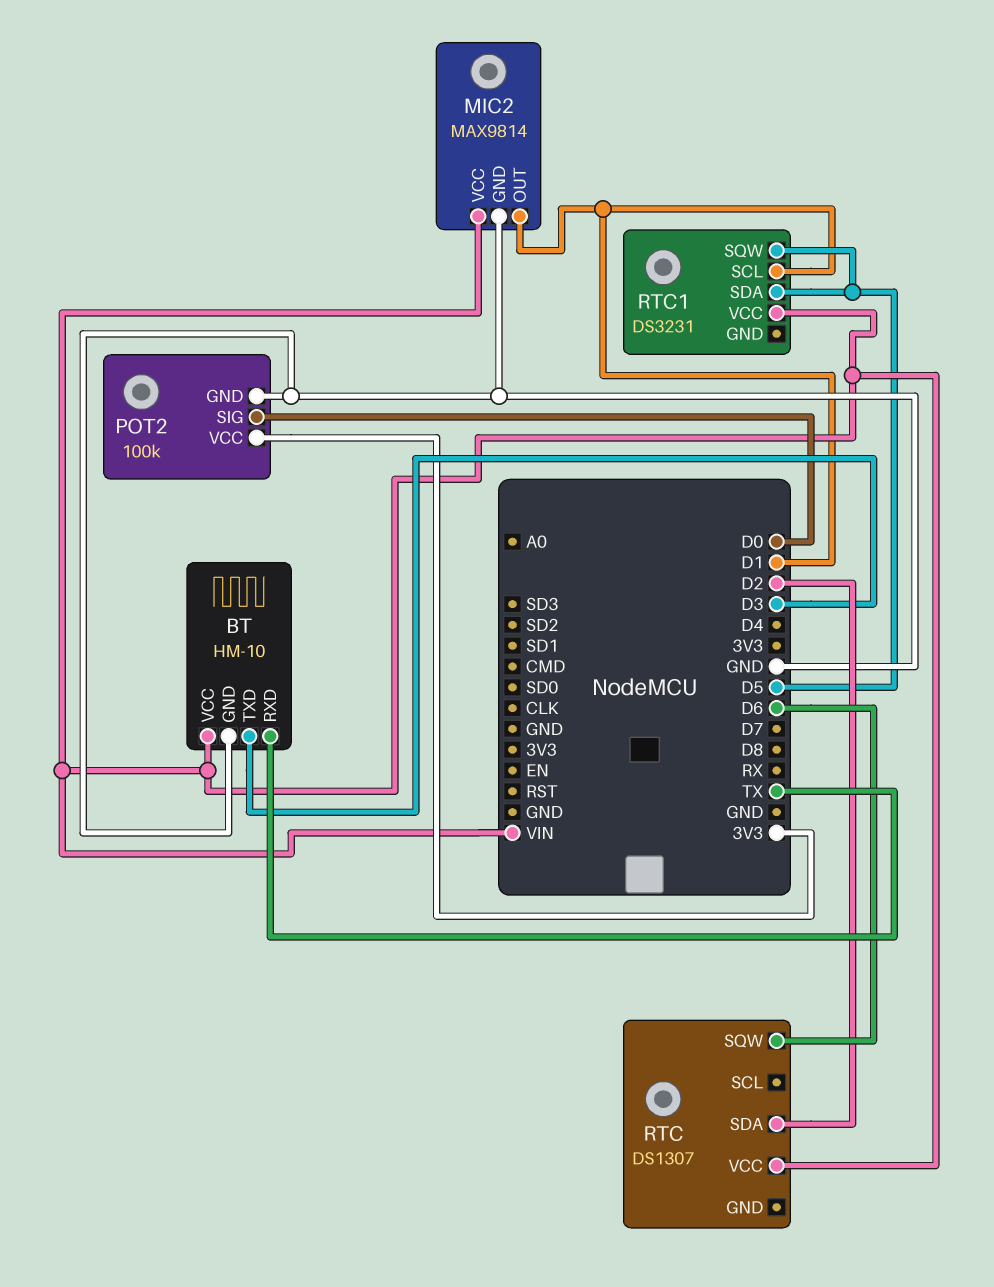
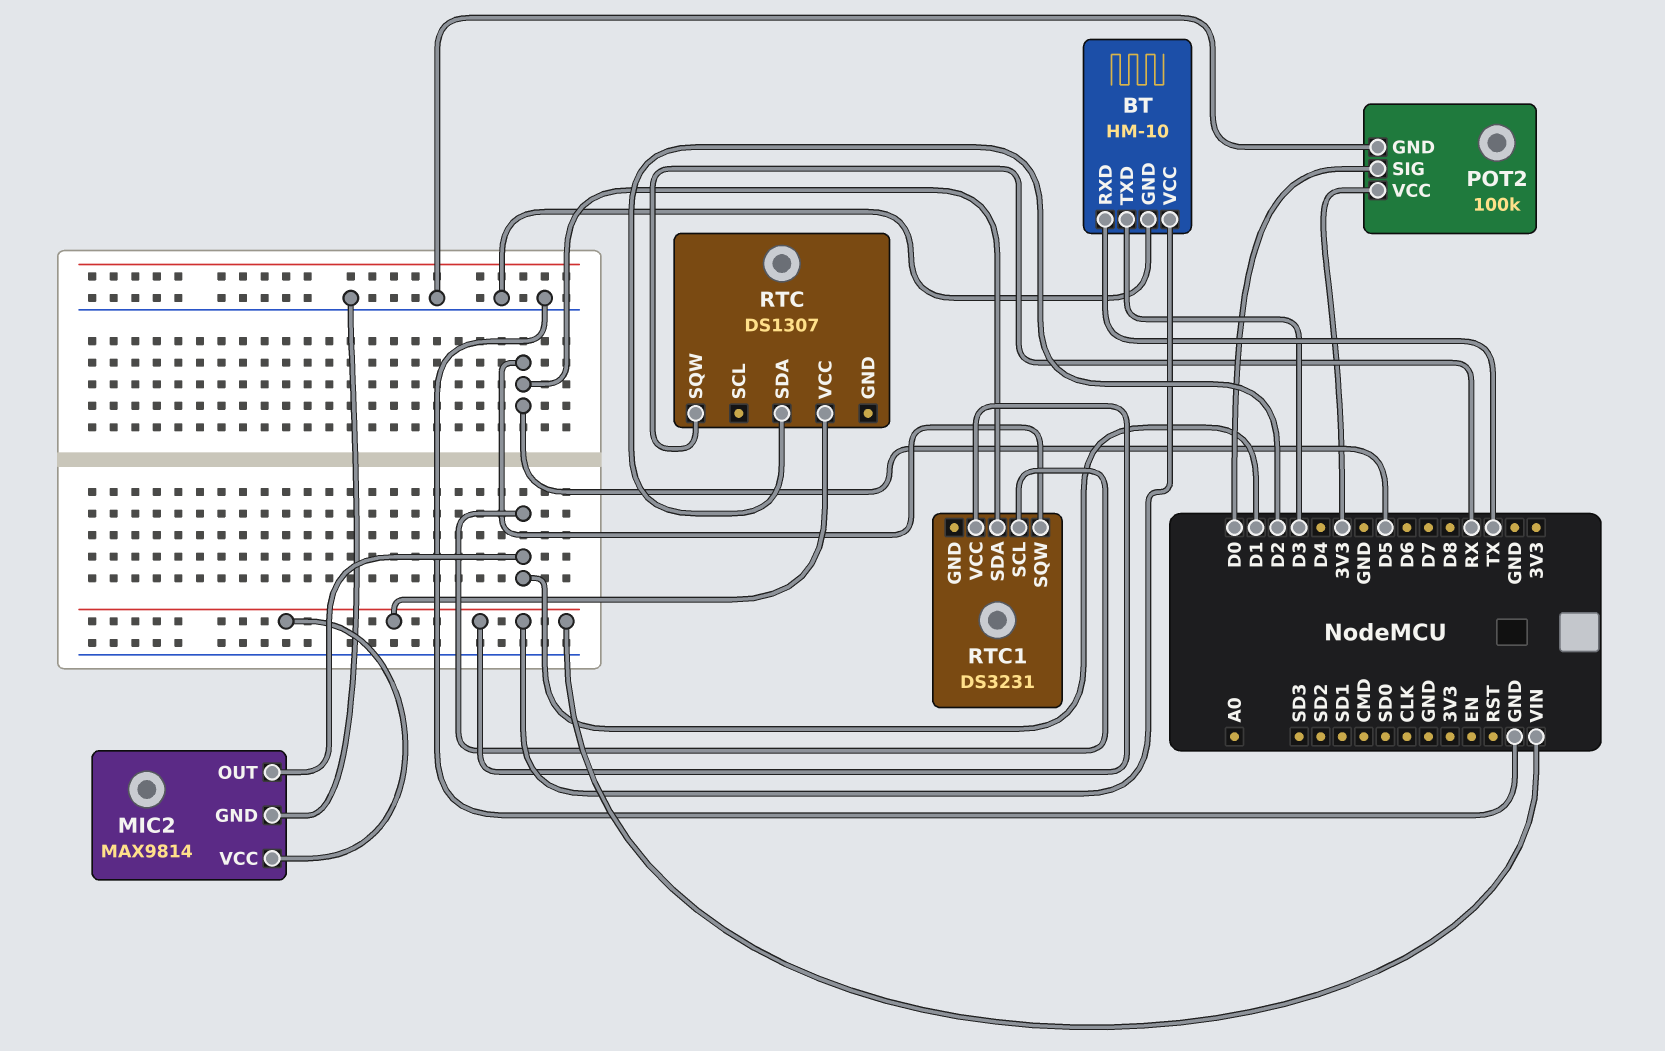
RTC pin SQW: D6 -> RX

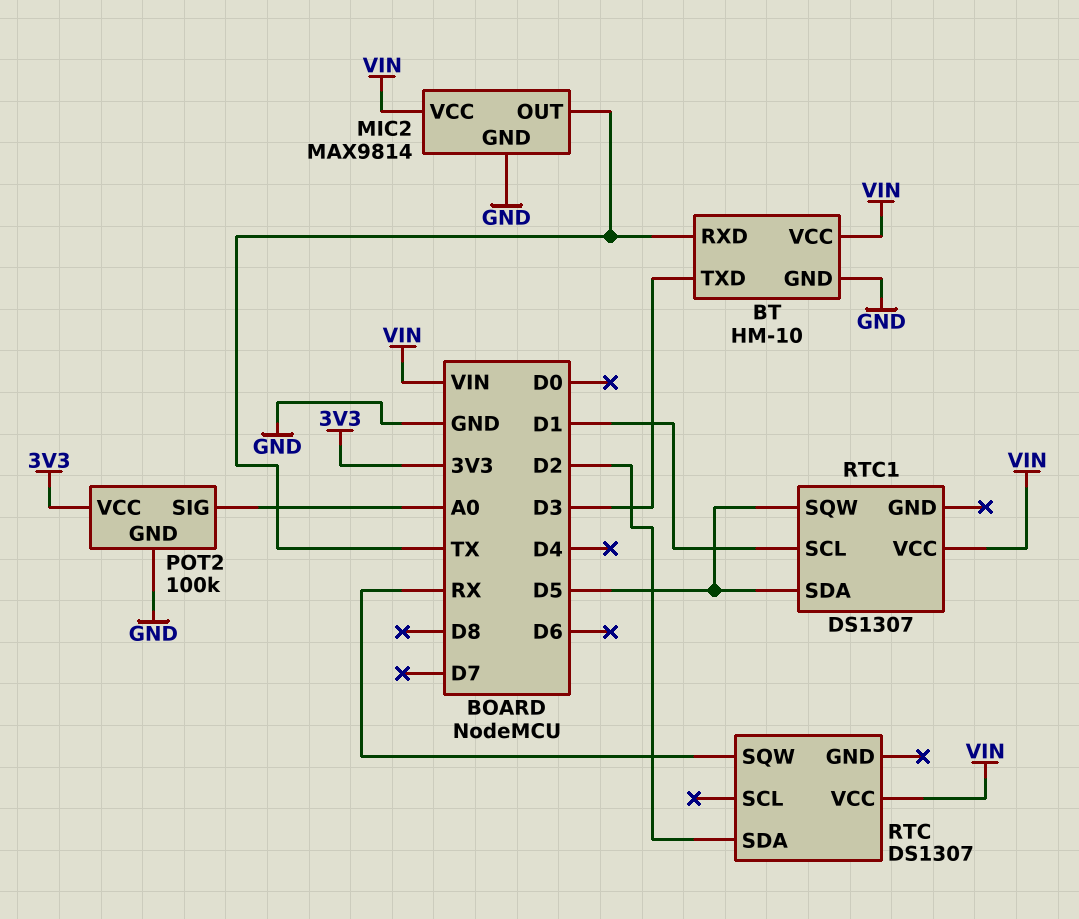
MIC2 pin OUT: D1 -> TX
POT2 pin SIG: D0 -> A0
RTC1: DS3231 -> DS1307

